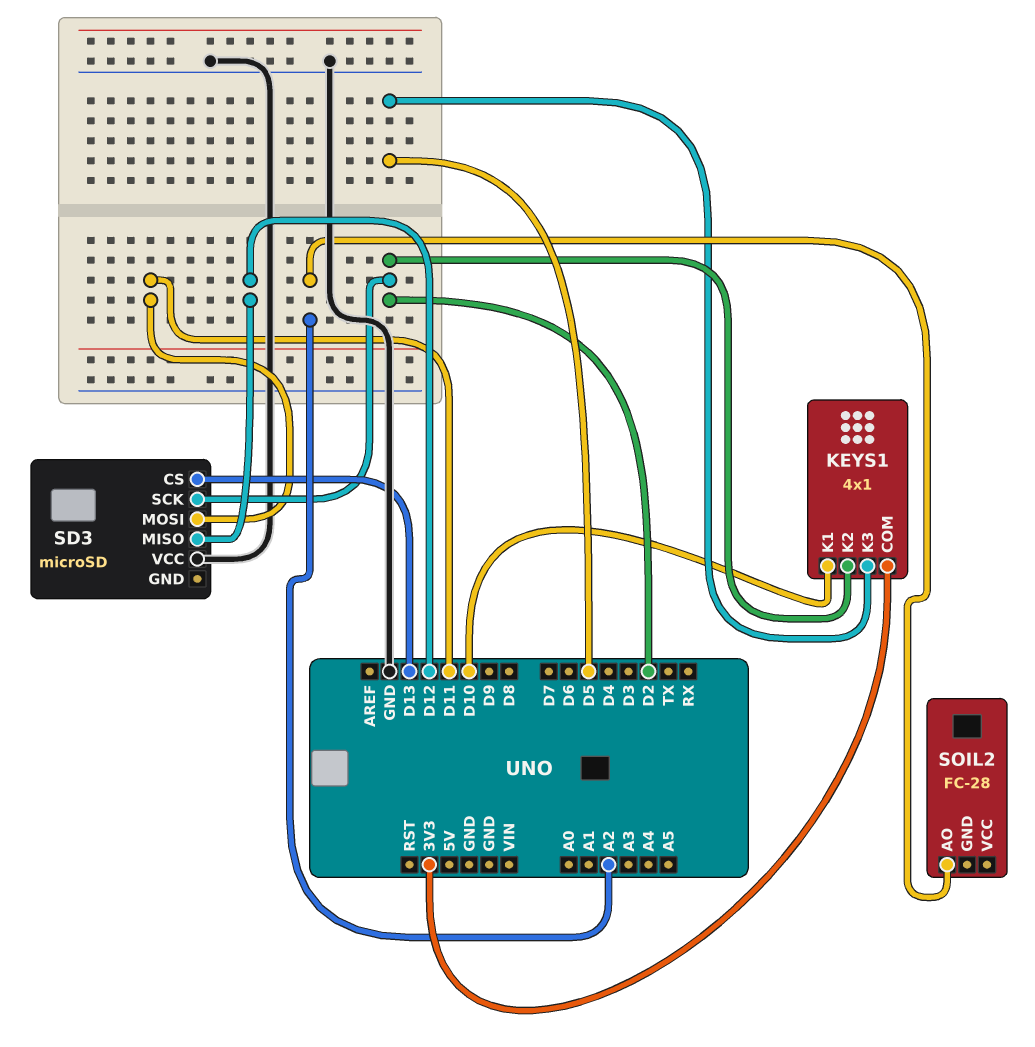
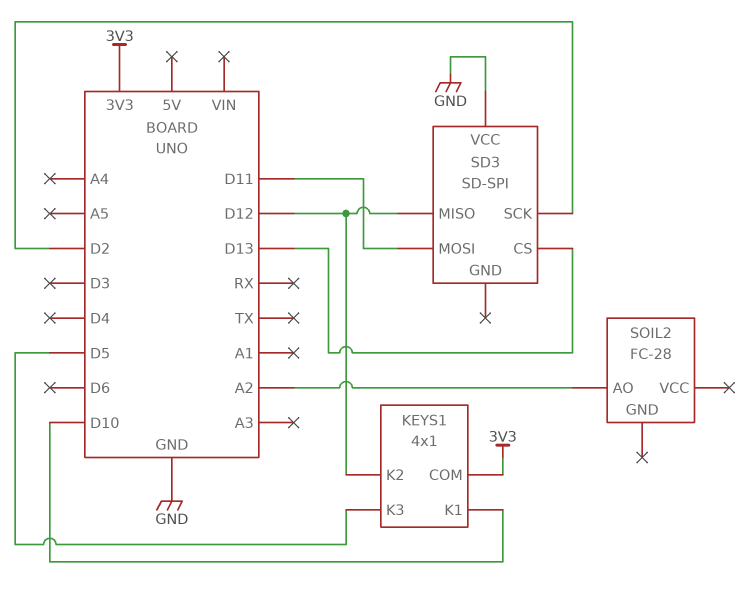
KEYS1 pin K2: D2 -> D12
SD3: microSD -> SD-SPI

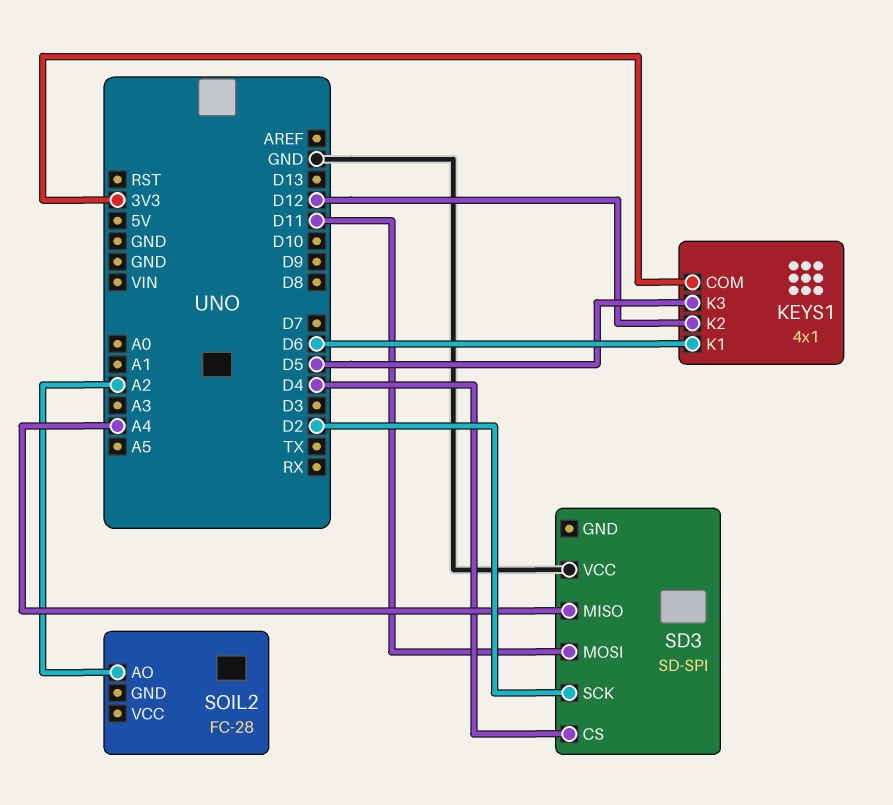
KEYS1 pin K1: D10 -> D6
SD3 pin CS: D13 -> D4
SD3 pin MISO: D12 -> A4

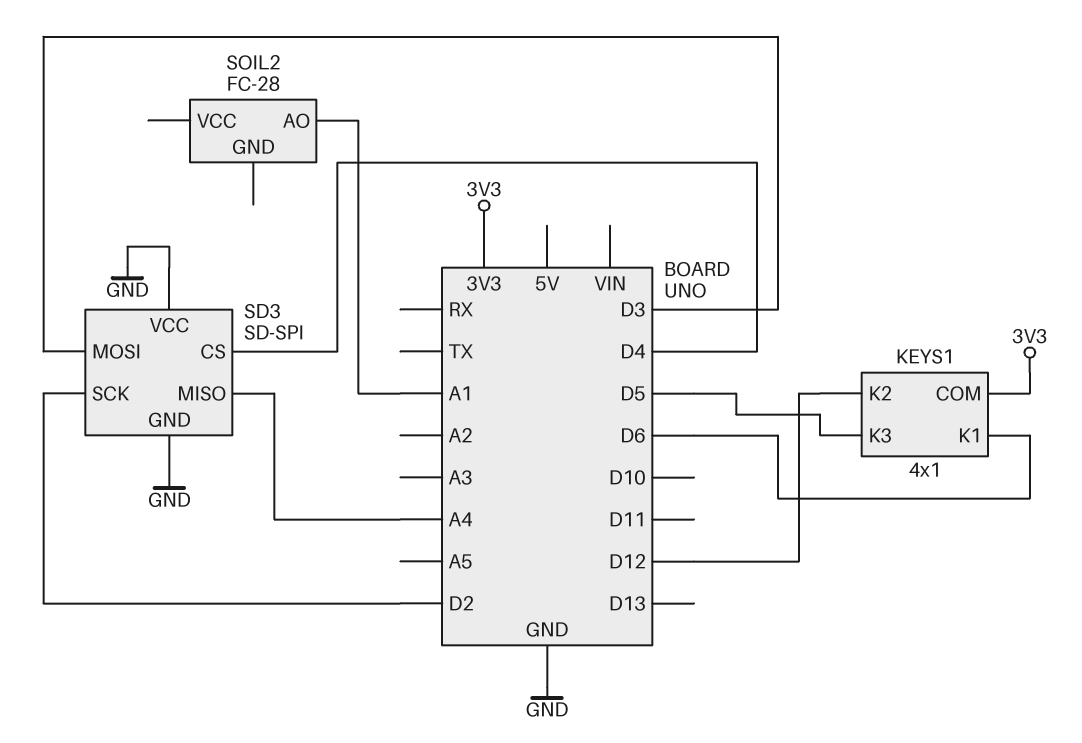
SD3 pin GND: none -> GND
SD3 pin MOSI: D11 -> D3
SOIL2 pin AO: A2 -> A1

